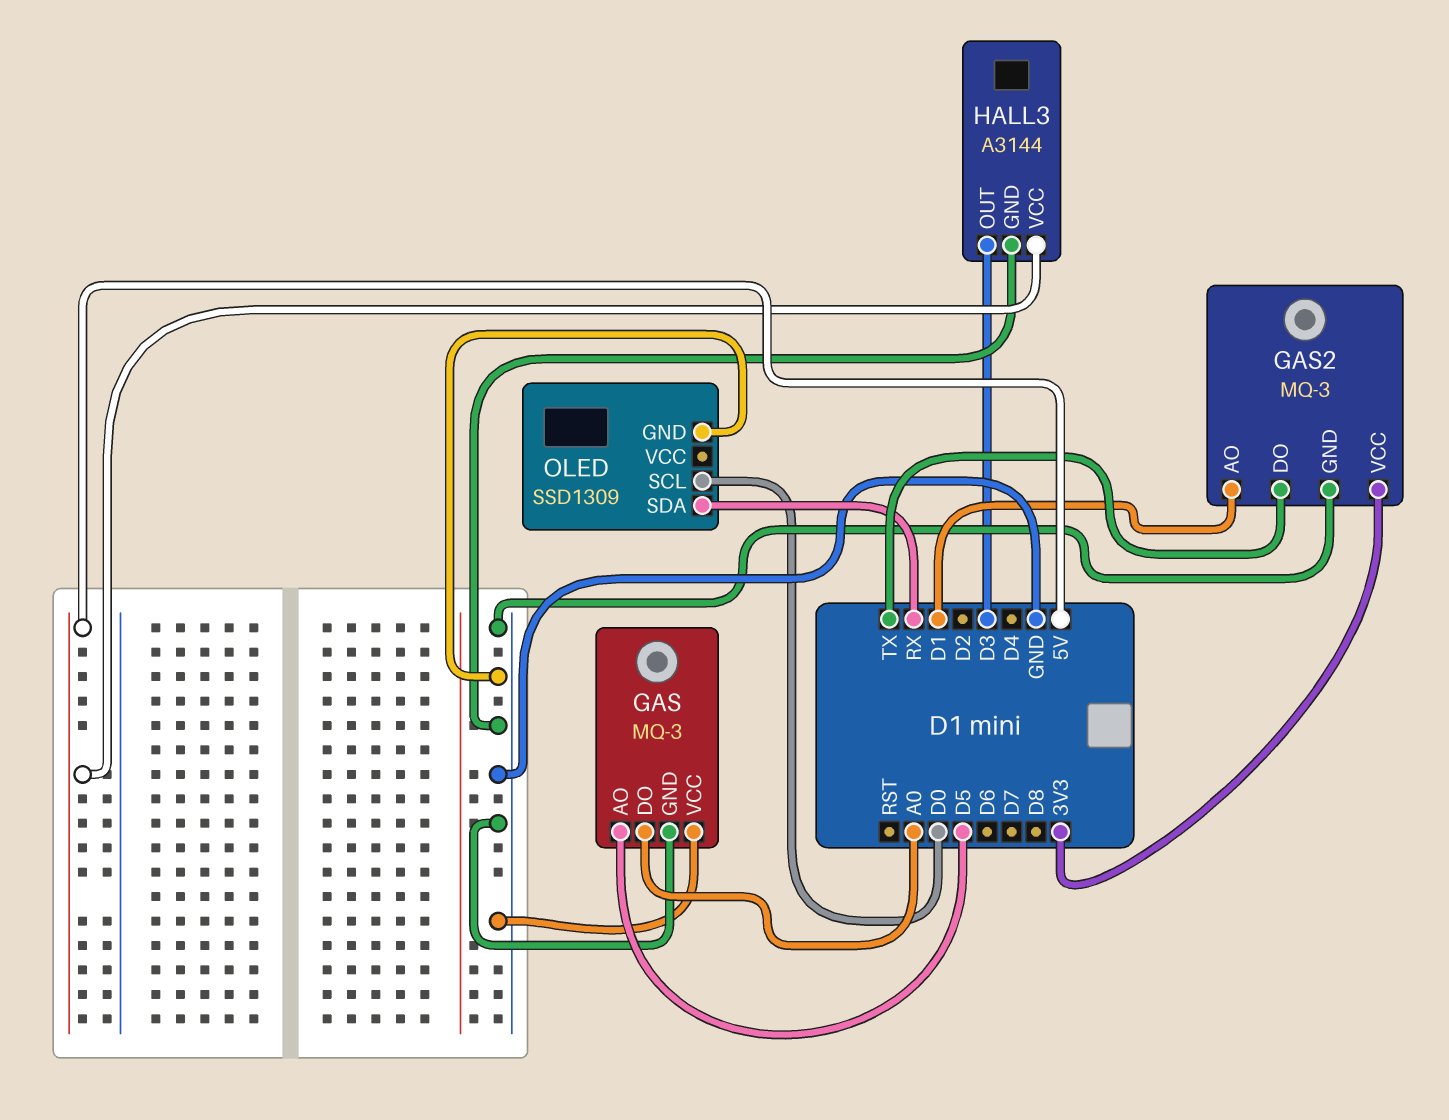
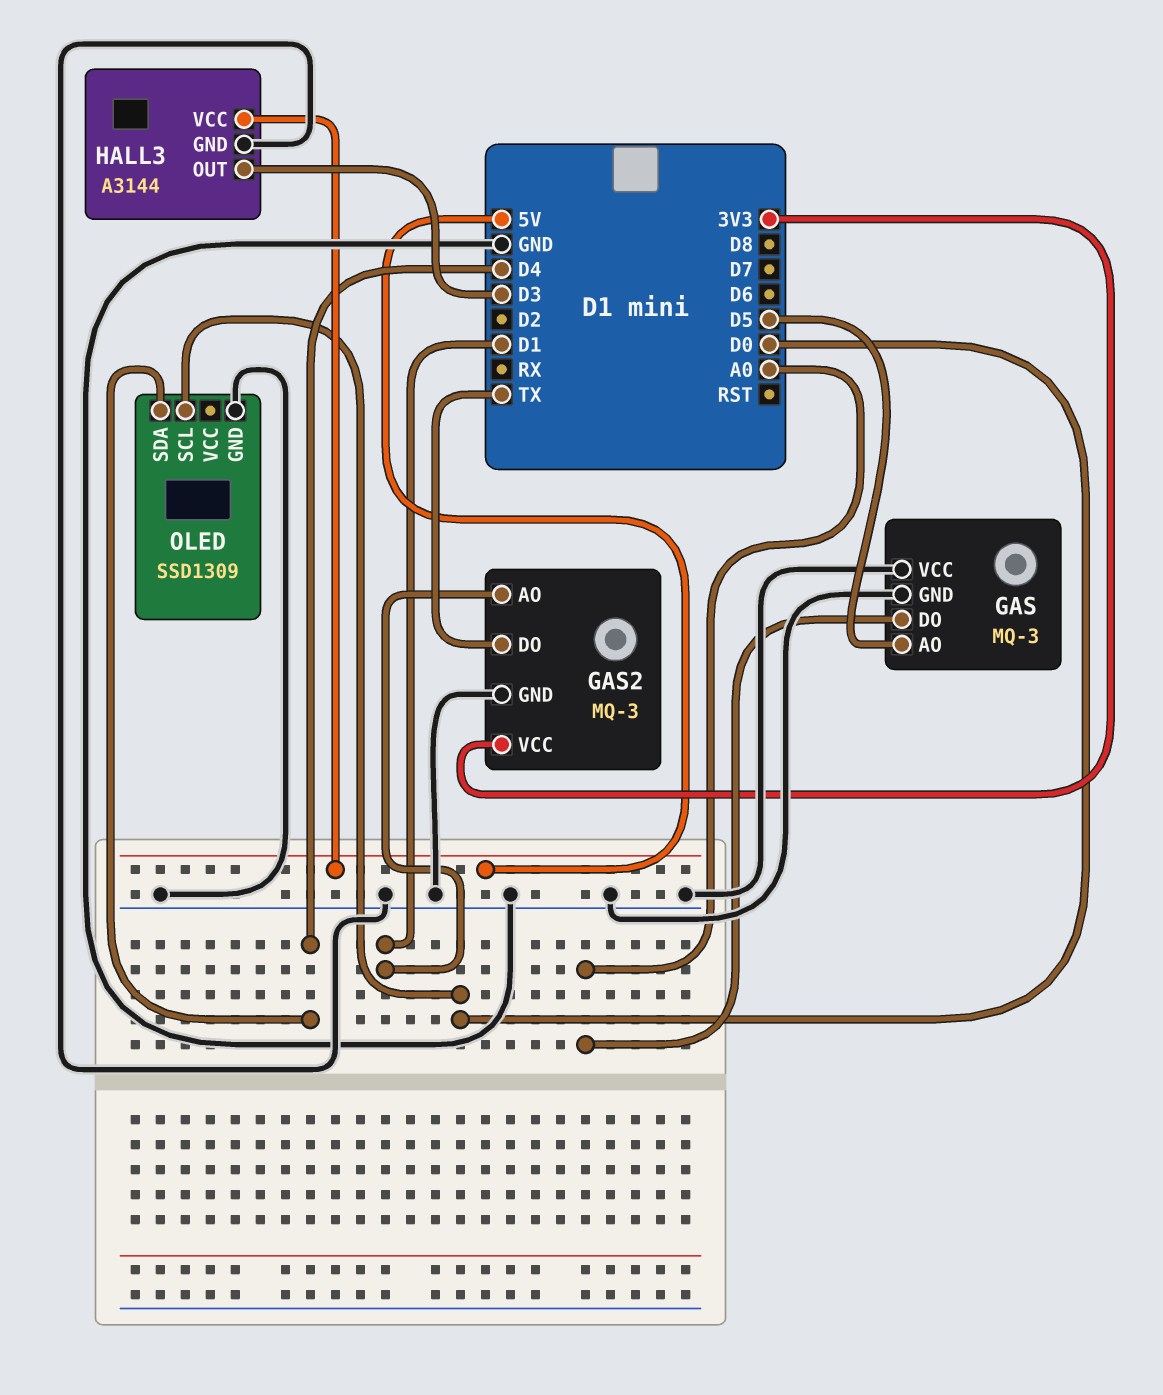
OLED pin SDA: RX -> D4

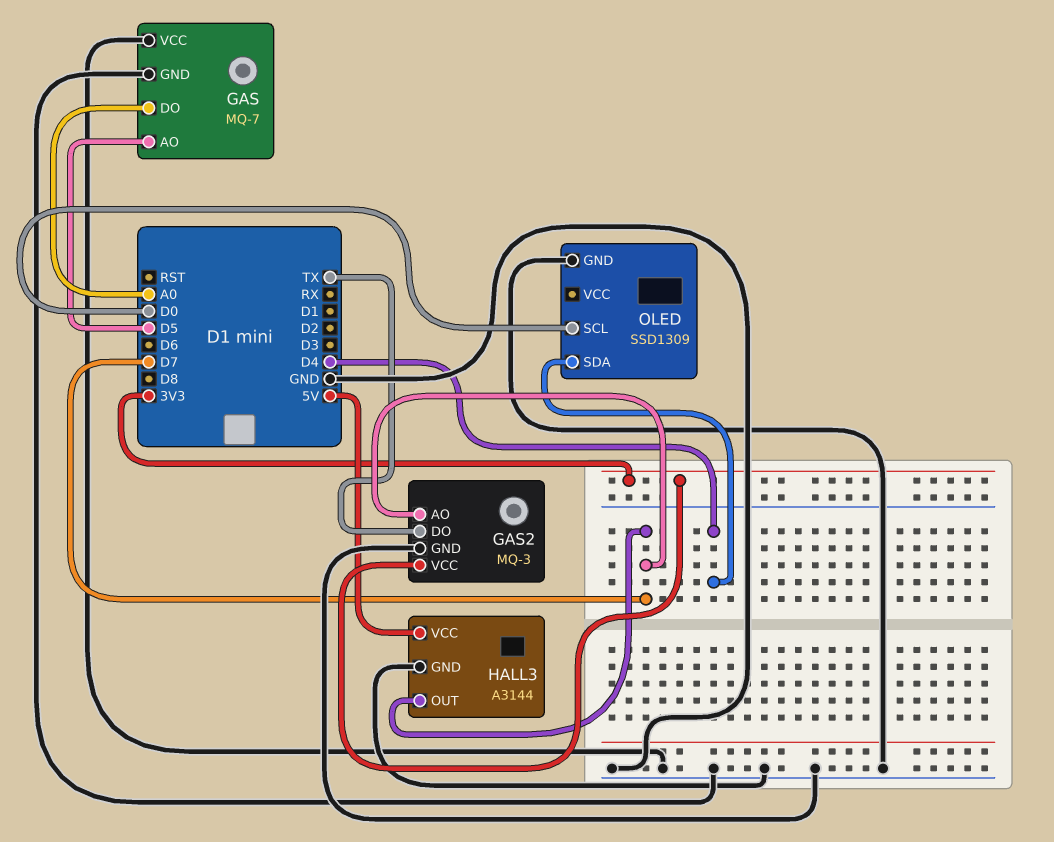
GAS: MQ-3 -> MQ-7
GAS2 pin AO: D1 -> D7
HALL3 pin OUT: D3 -> D7

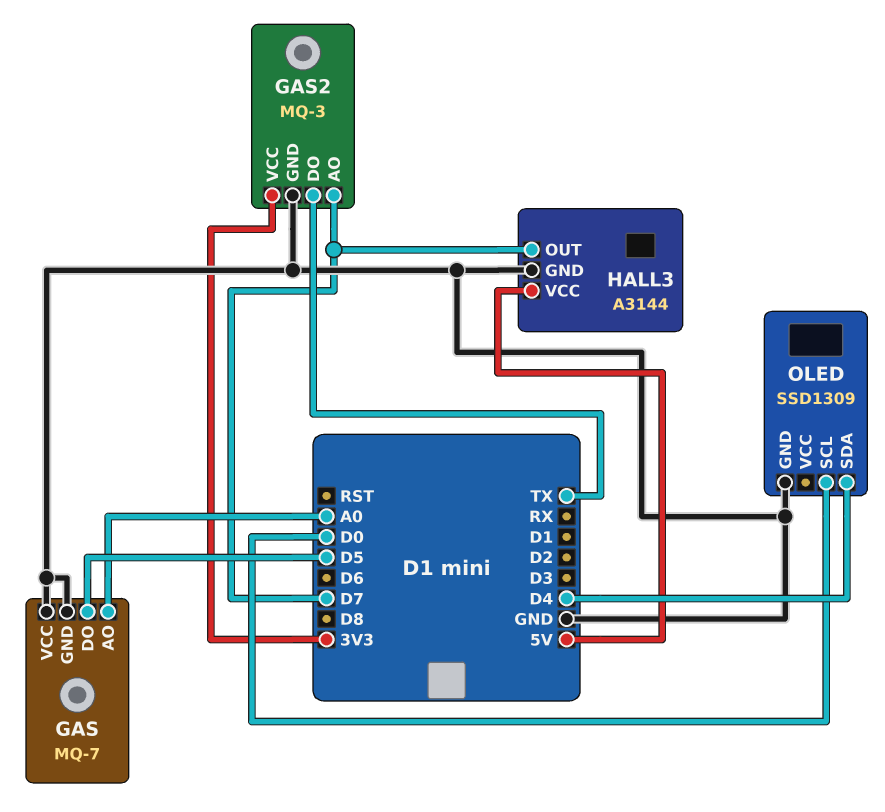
GAS pin AO: D5 -> A0
GAS pin DO: A0 -> D5

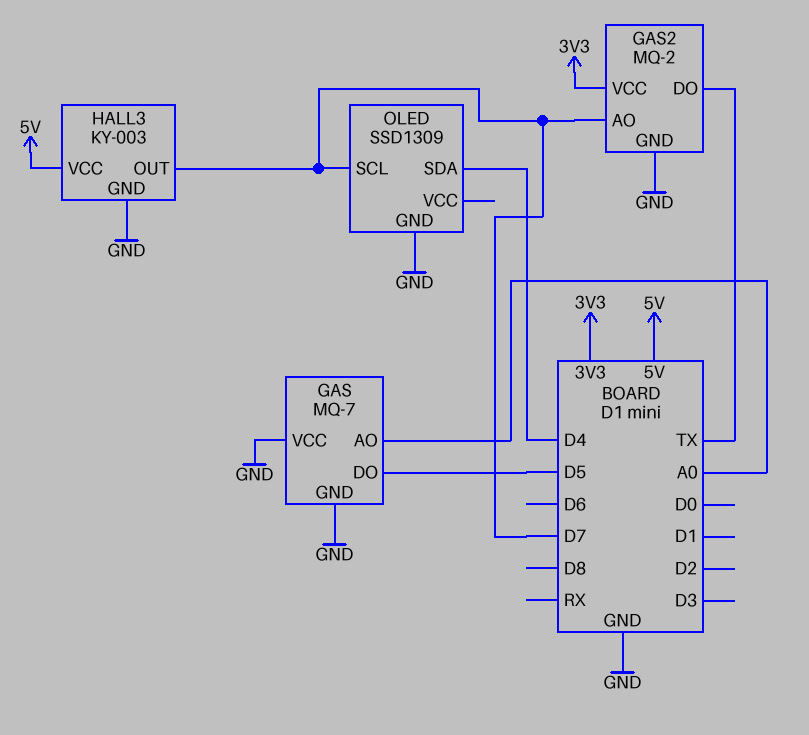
GAS2: MQ-3 -> MQ-2
HALL3: A3144 -> KY-003
OLED pin SCL: D0 -> D7

